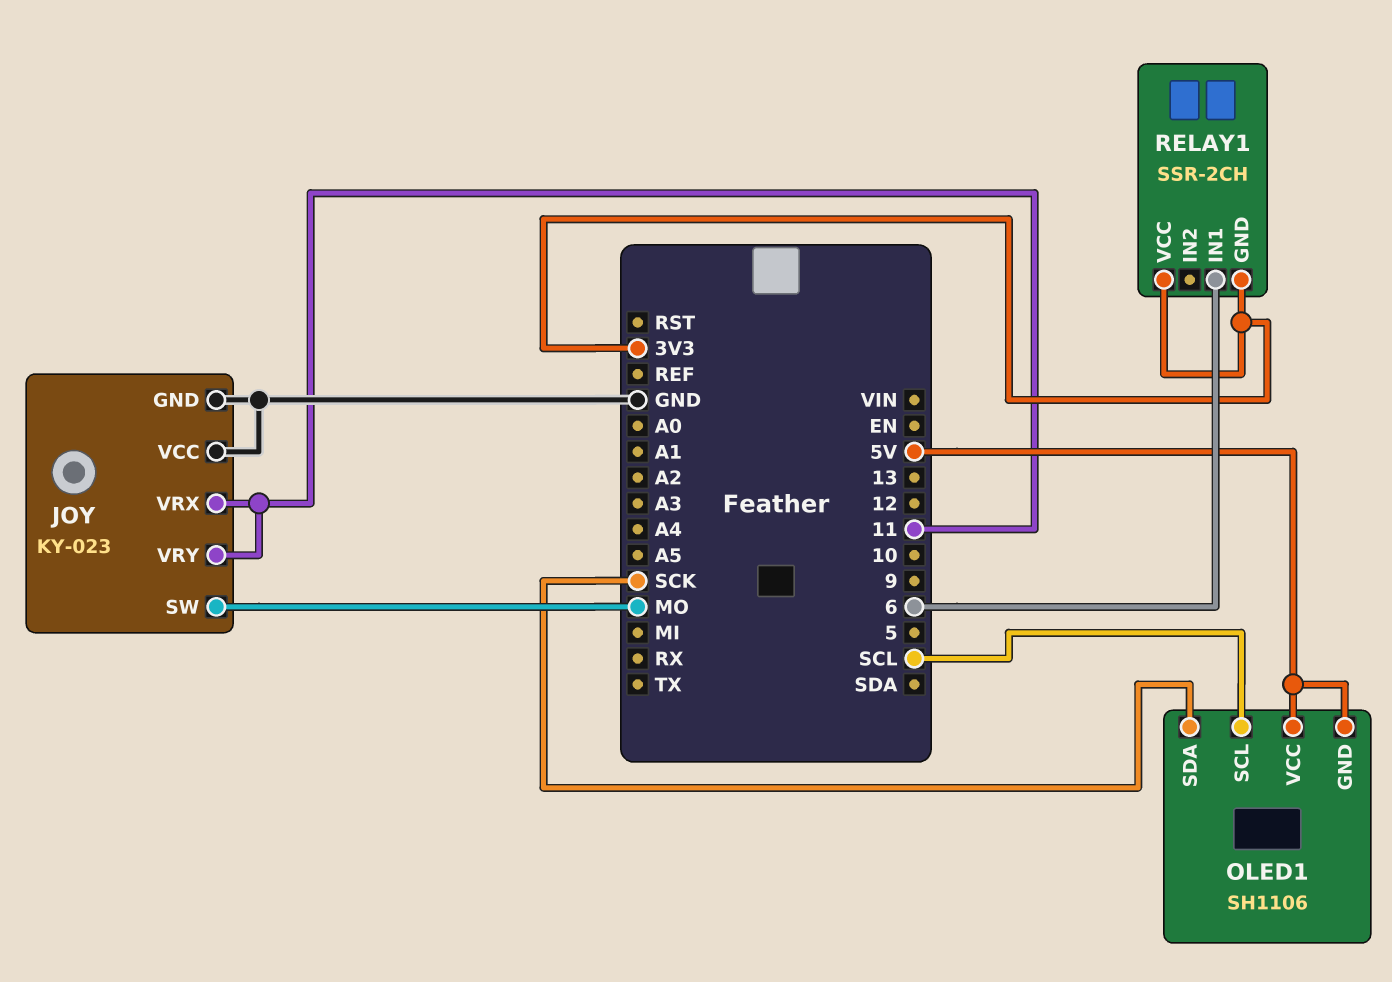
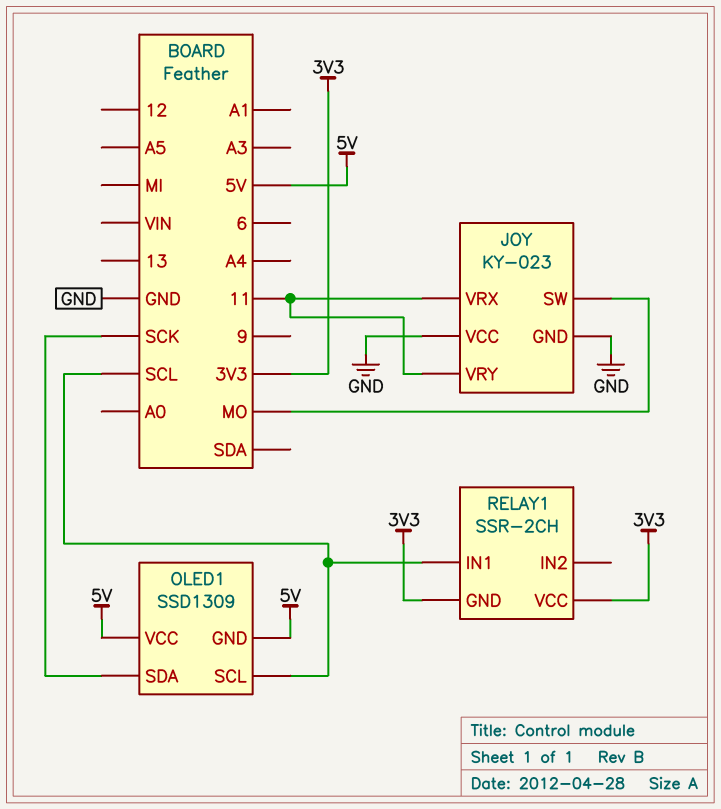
OLED1: SH1106 -> SSD1309
RELAY1 pin IN1: 6 -> SCL

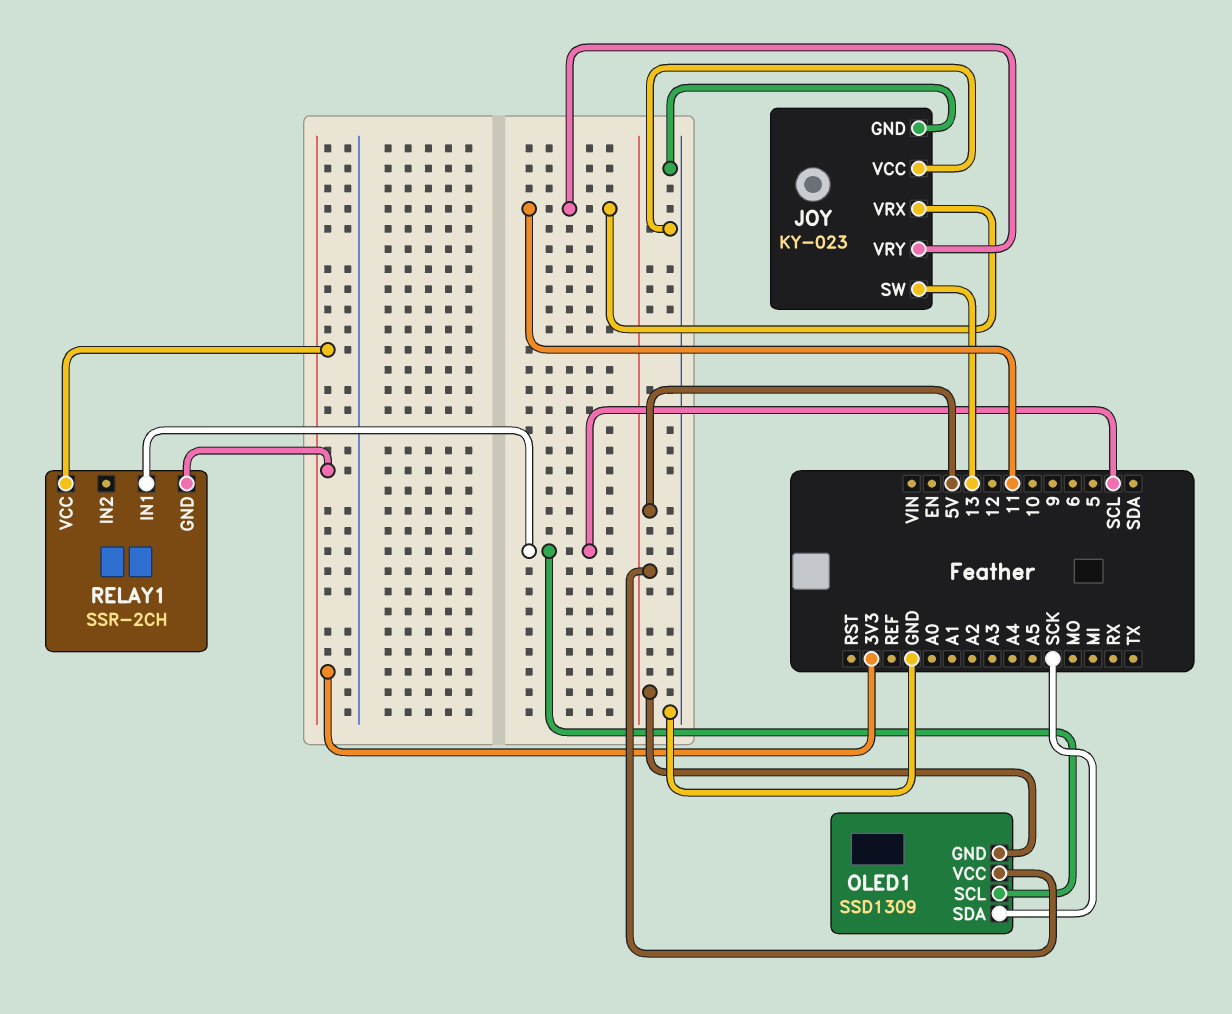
JOY pin SW: MO -> 13

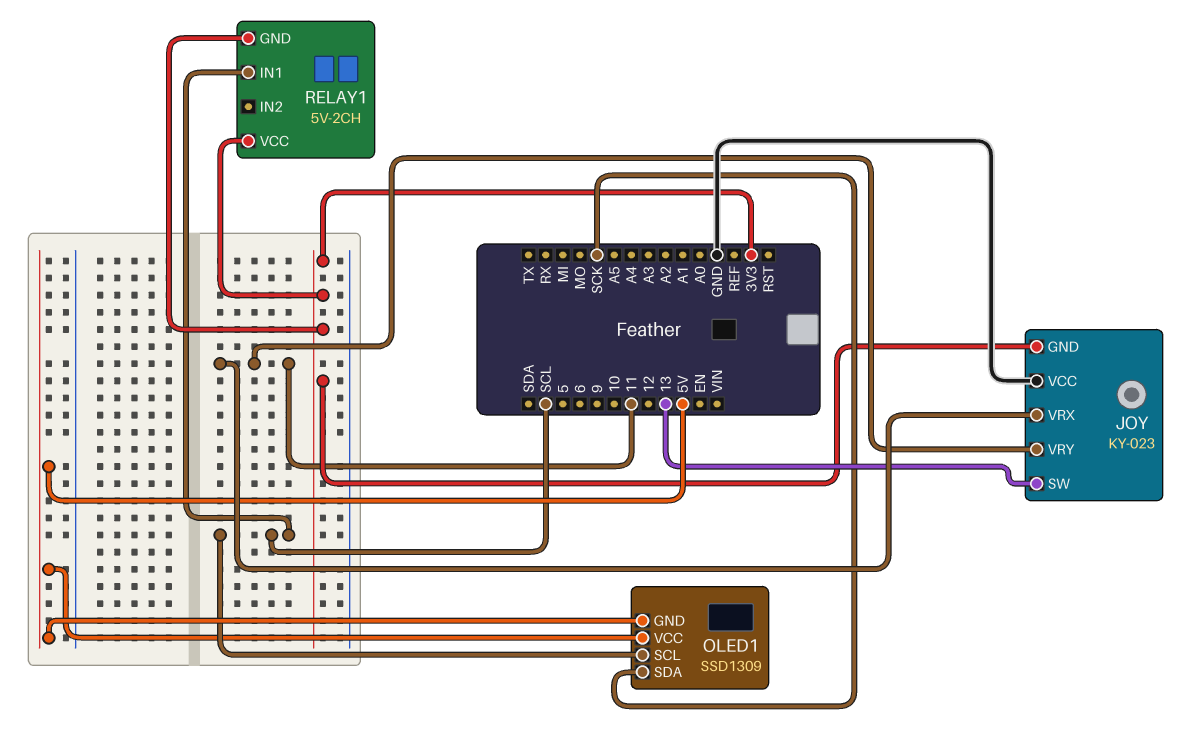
JOY pin GND: GND -> 3V3
RELAY1: SSR-2CH -> 5V-2CH

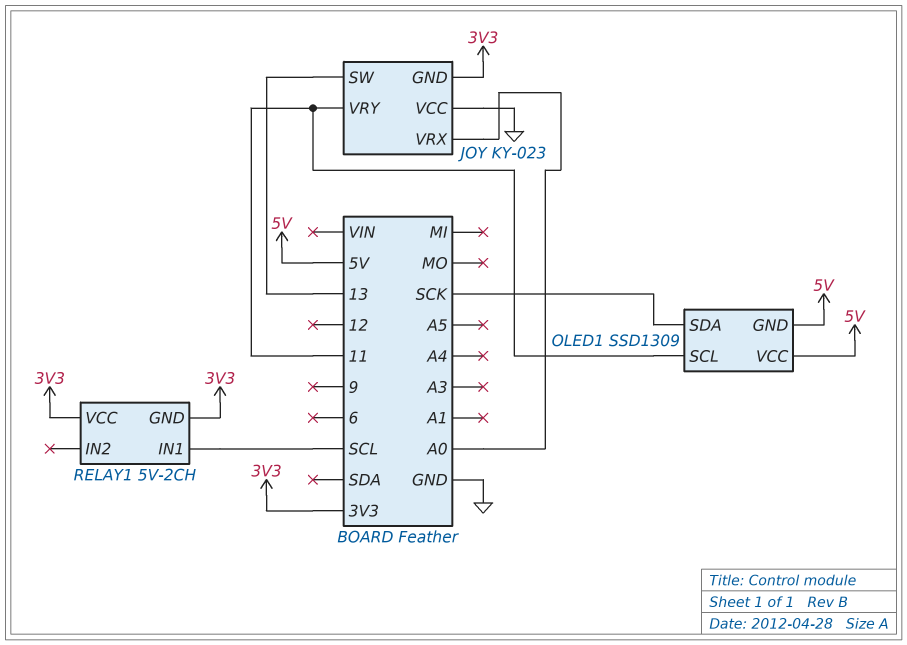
JOY pin VRX: 11 -> A0
OLED1 pin SCL: SCL -> 11

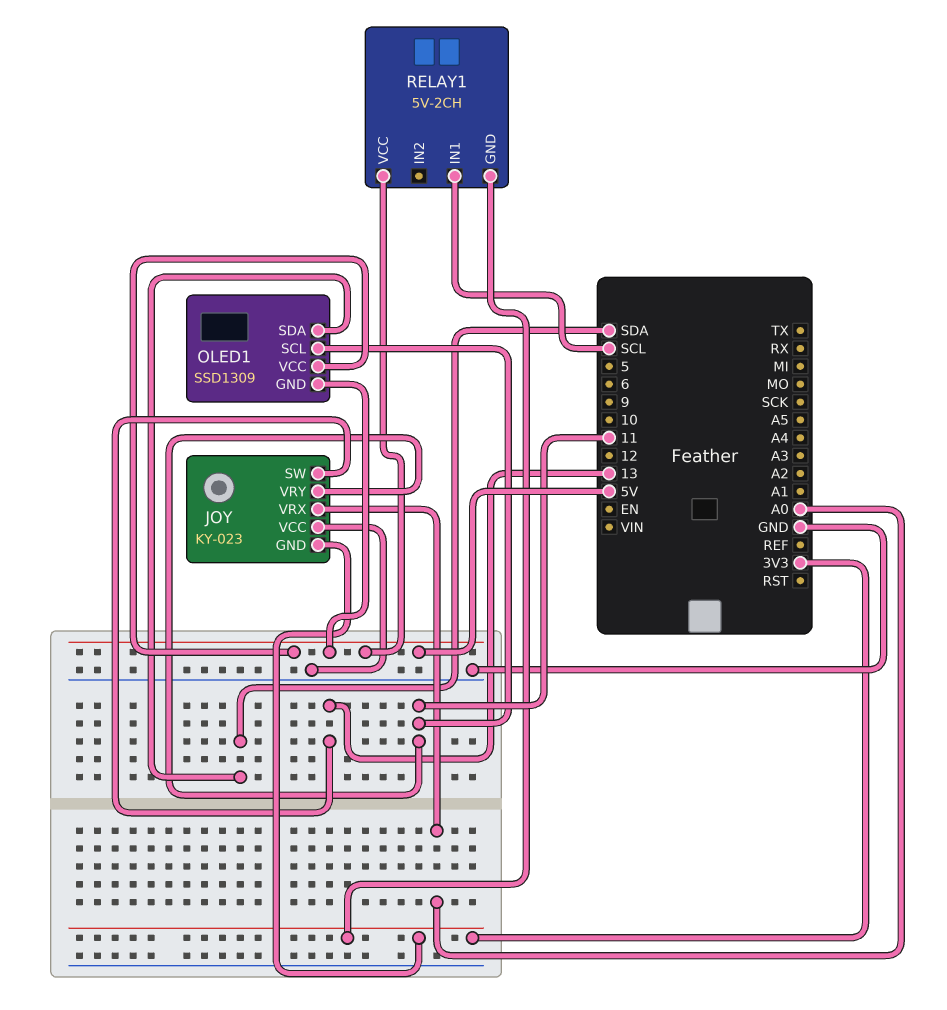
OLED1 pin SDA: SCK -> SDA
RELAY1 pin VCC: 3V3 -> 5V

